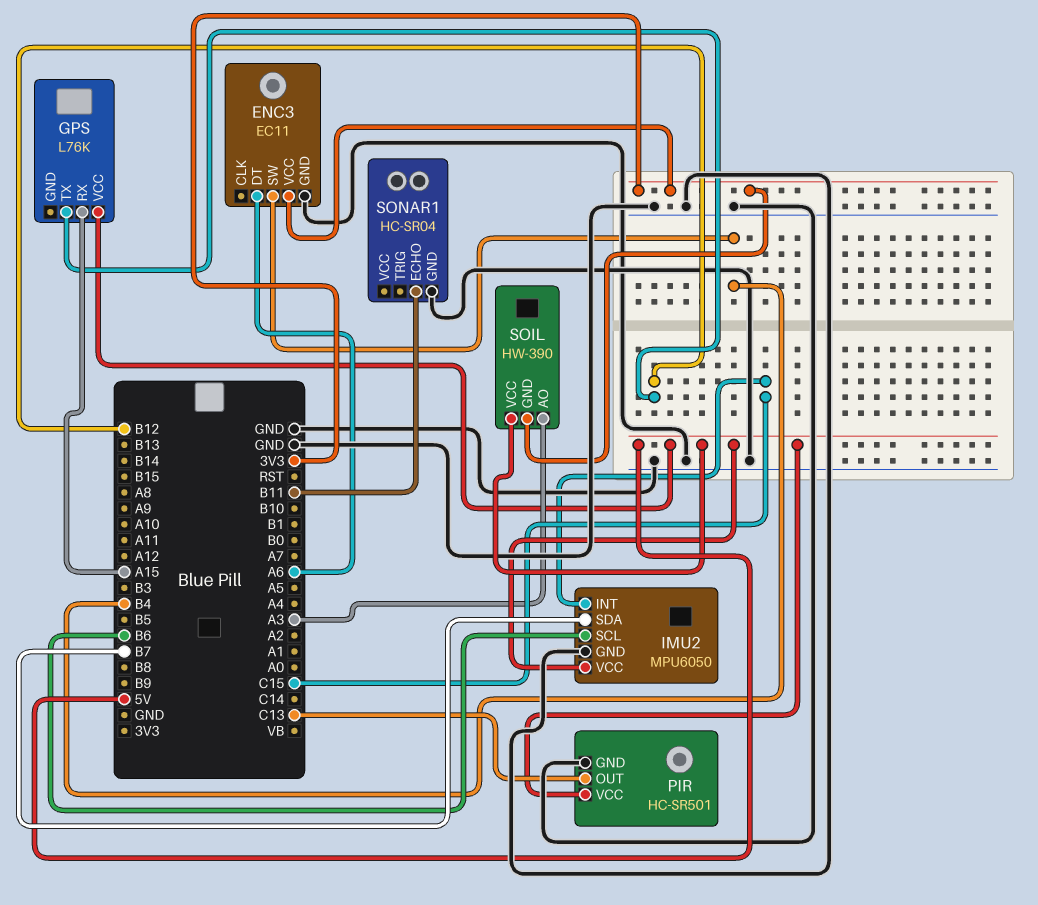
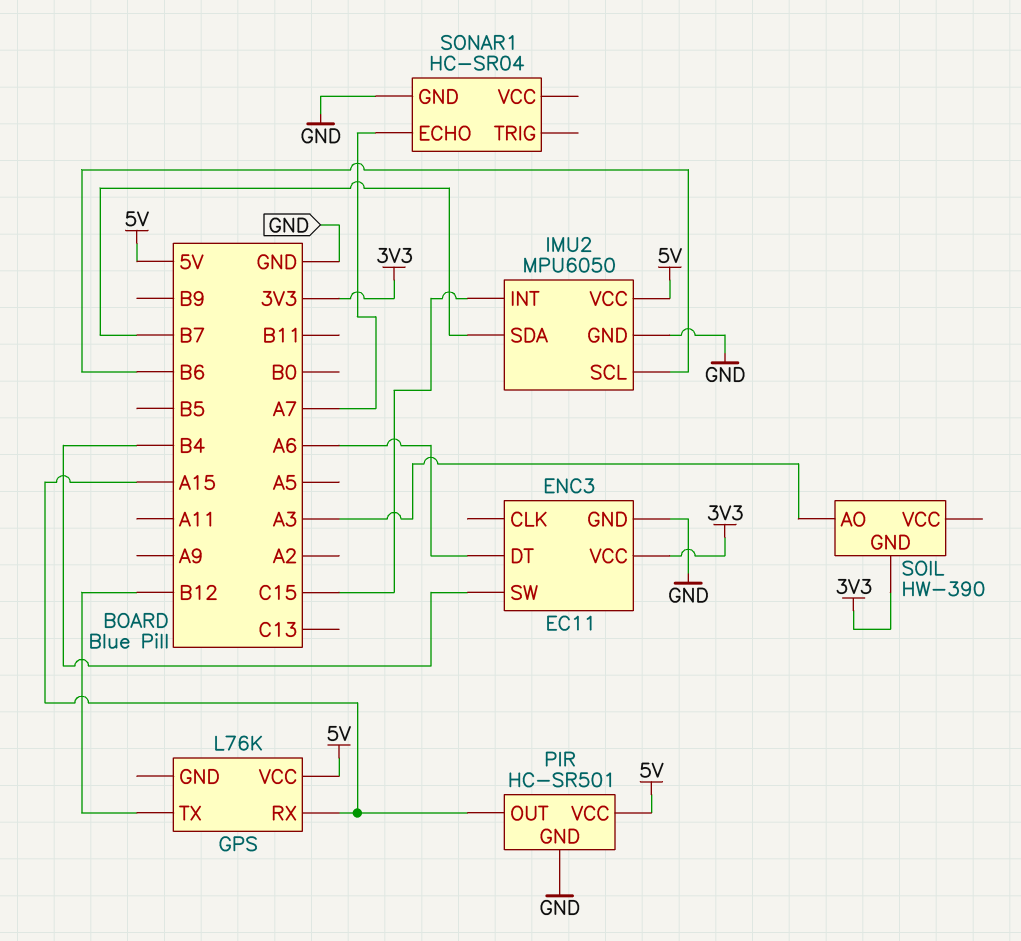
PIR pin OUT: C13 -> A15
SOIL pin VCC: 5V -> none
SONAR1 pin ECHO: B11 -> A7

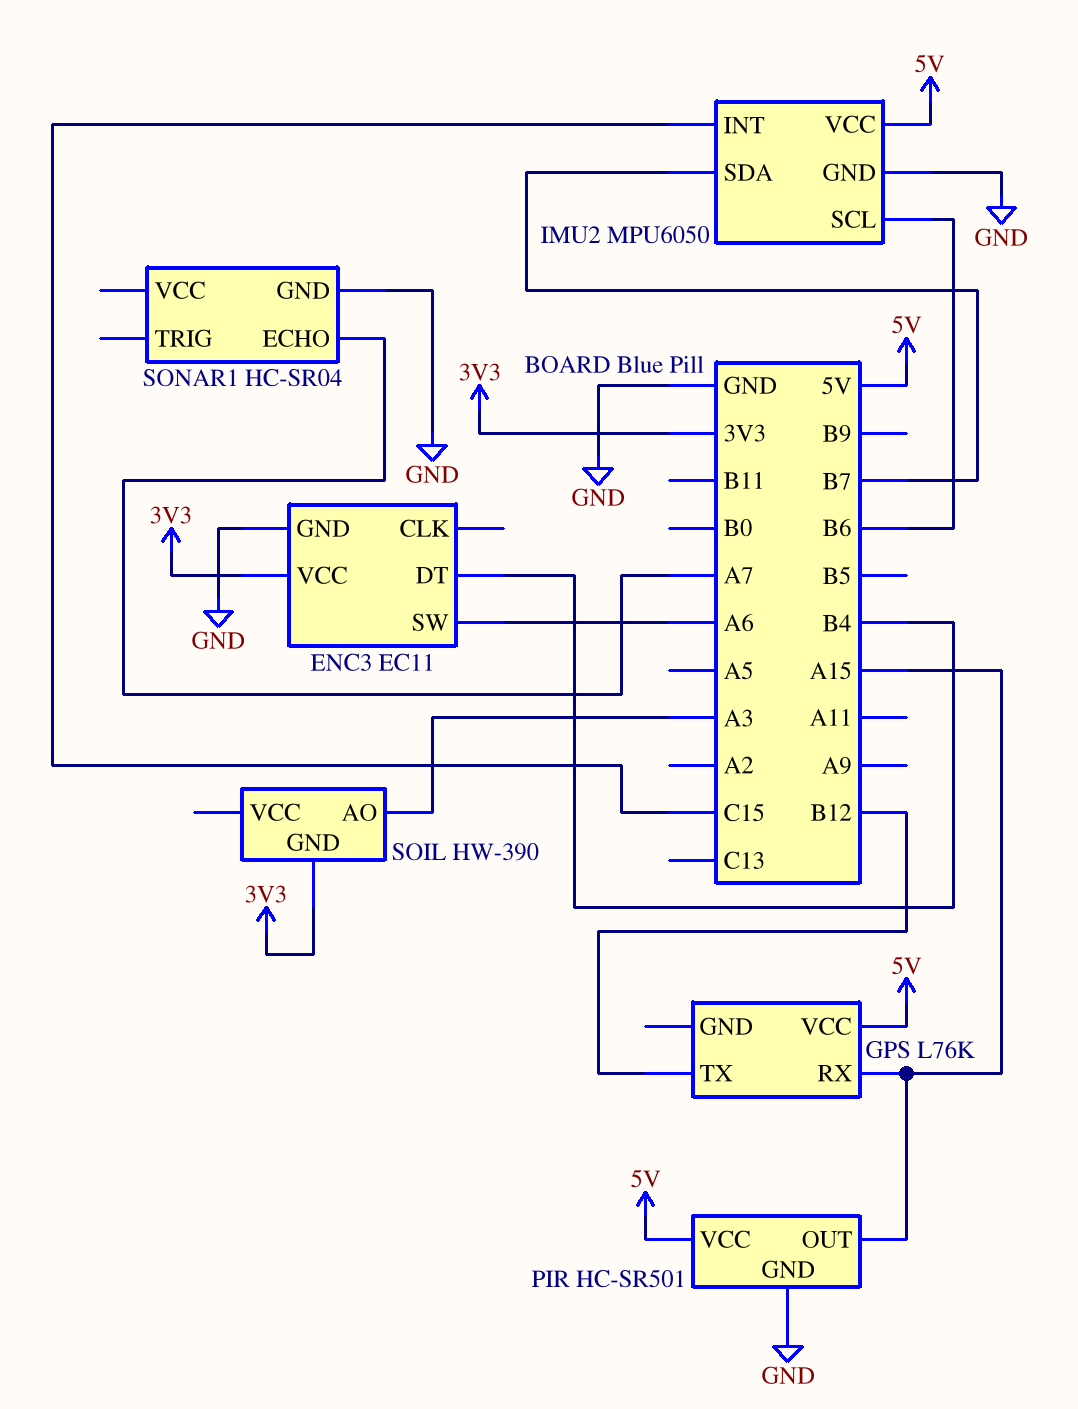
ENC3 pin DT: A6 -> B4
ENC3 pin SW: B4 -> A6

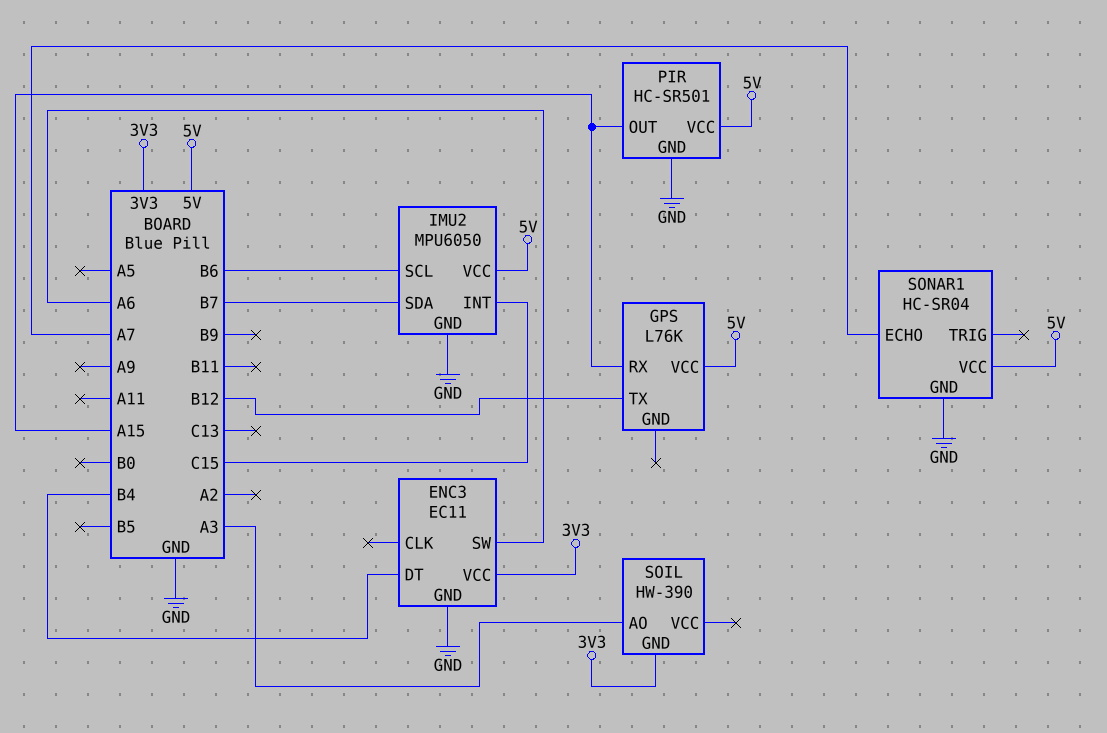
SONAR1 pin VCC: none -> 5V

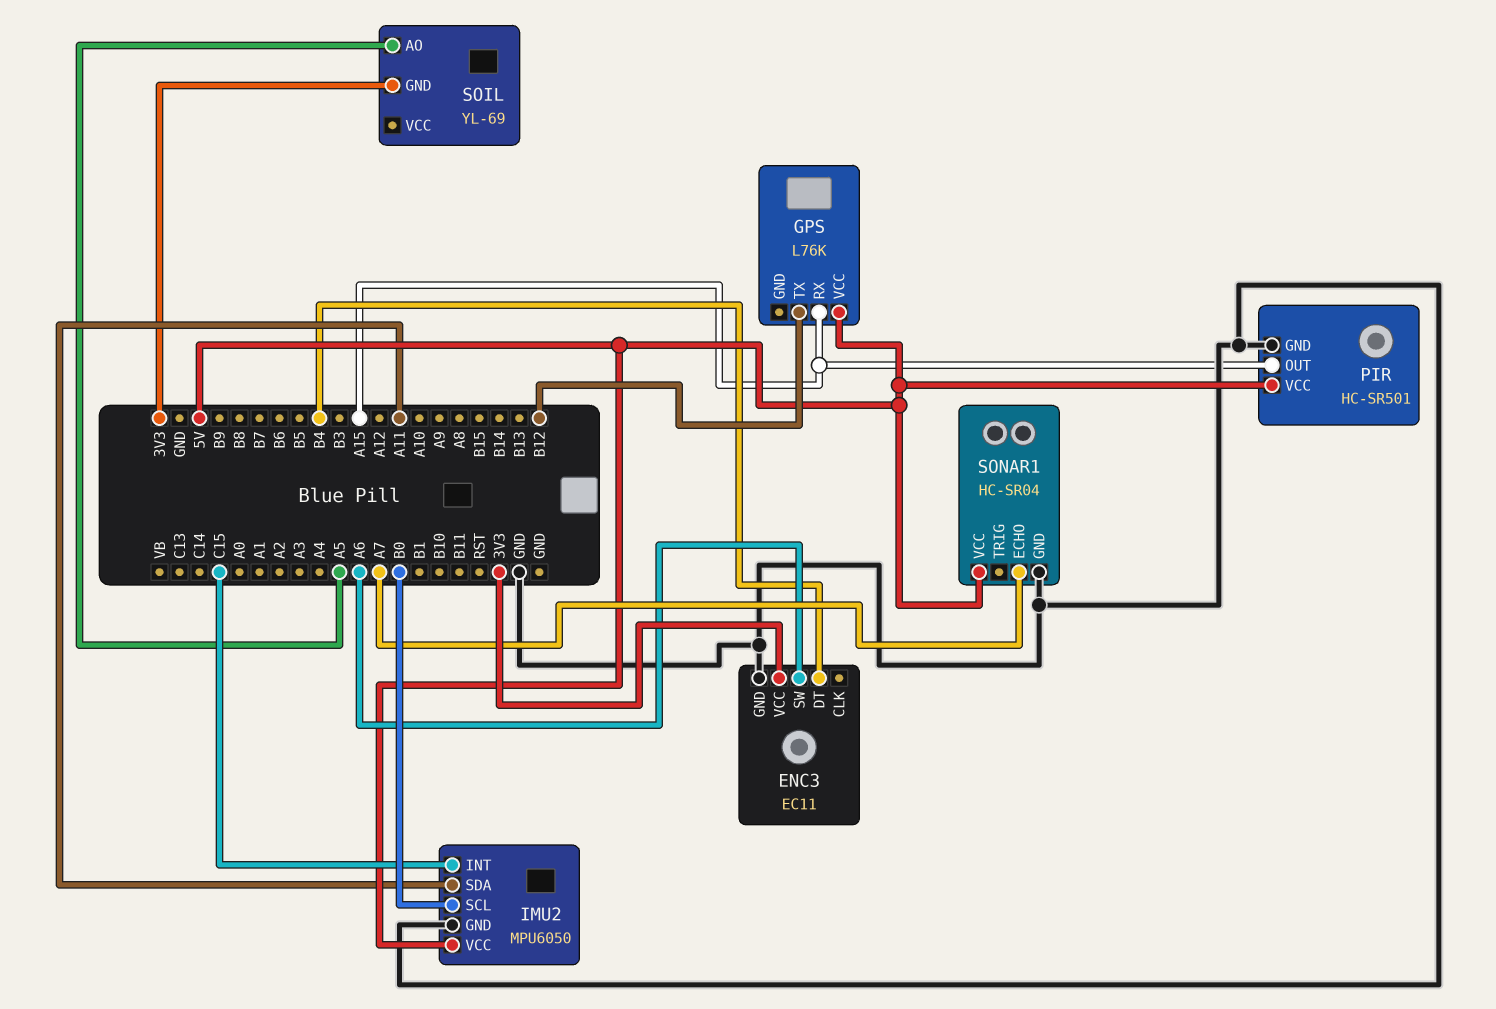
IMU2 pin SCL: B6 -> B0
IMU2 pin SDA: B7 -> A11
SOIL: HW-390 -> YL-69
SOIL pin AO: A3 -> A5

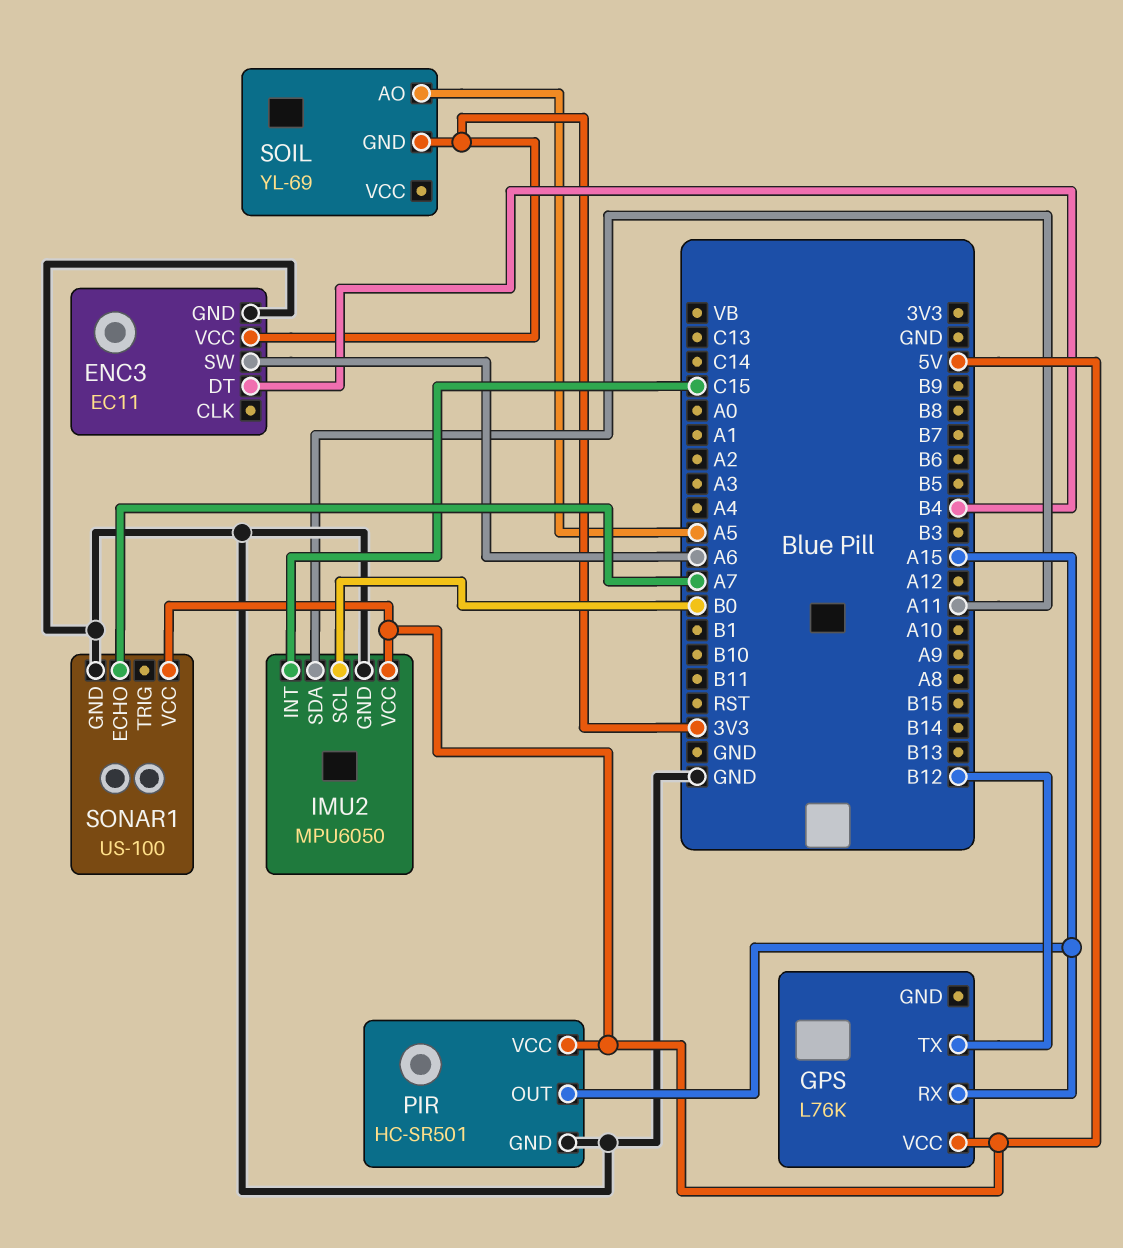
SONAR1: HC-SR04 -> US-100

